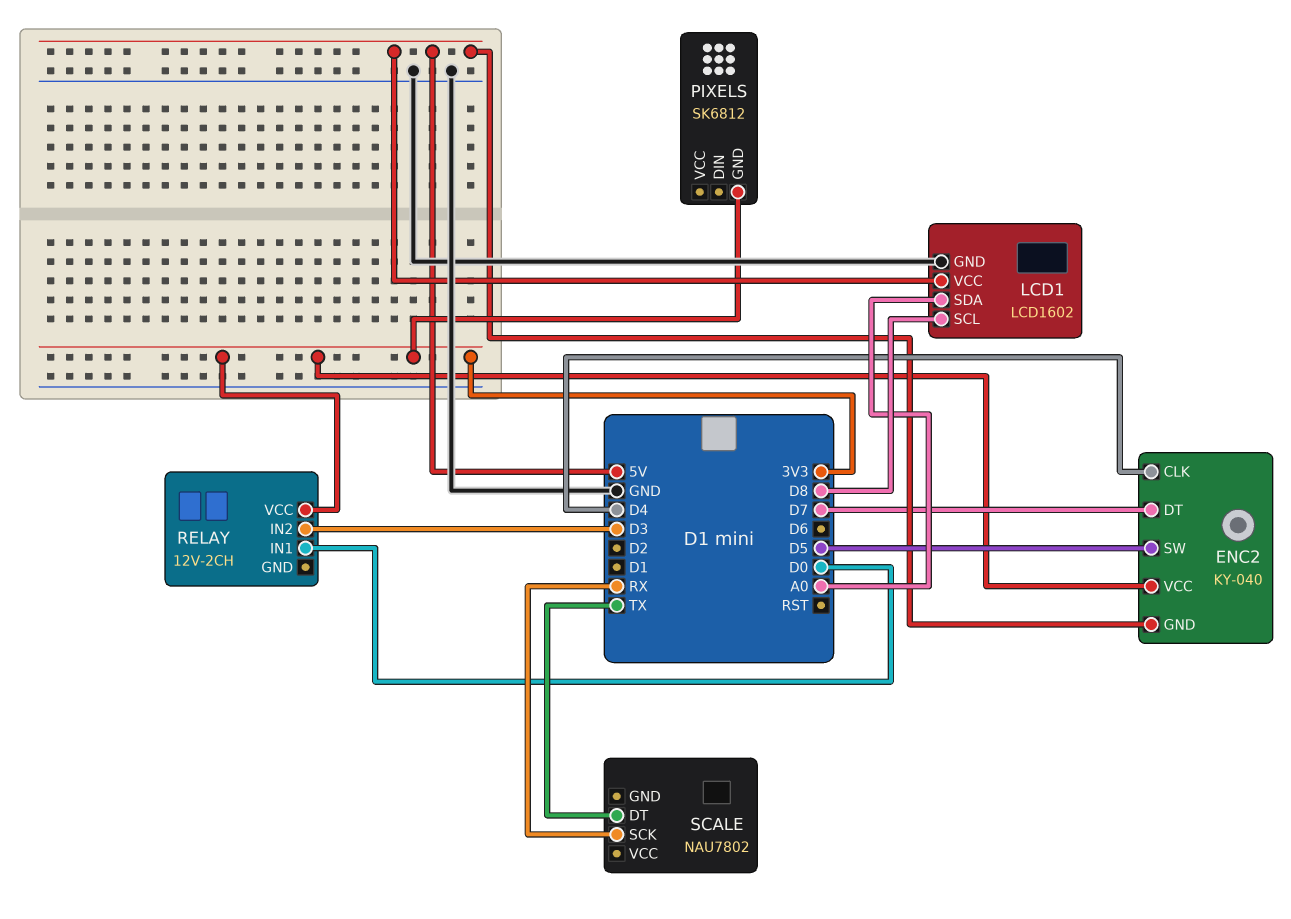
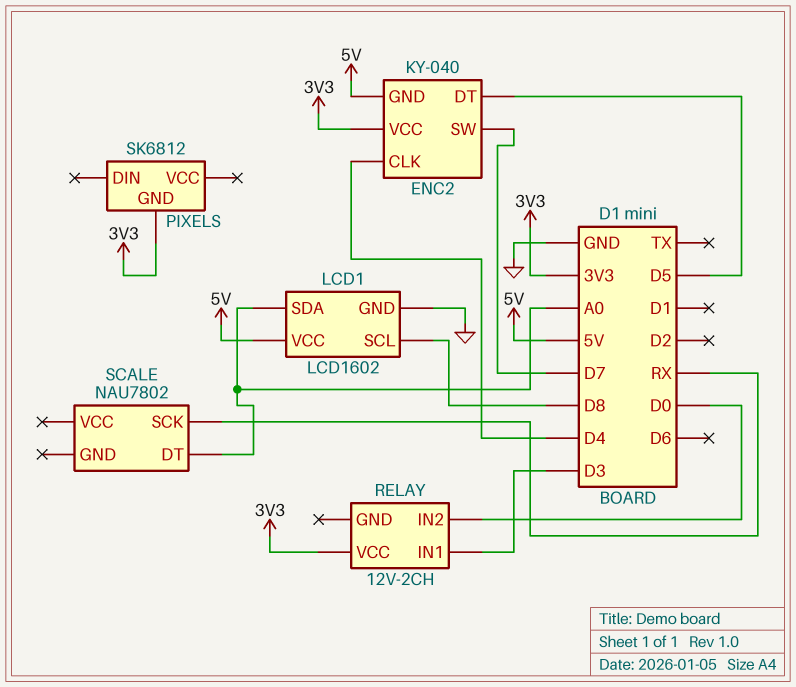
ENC2 pin DT: D7 -> D5
ENC2 pin SW: D5 -> D7
RELAY pin IN1: D0 -> D3
RELAY pin IN2: D3 -> D0
SCALE pin DT: TX -> A0

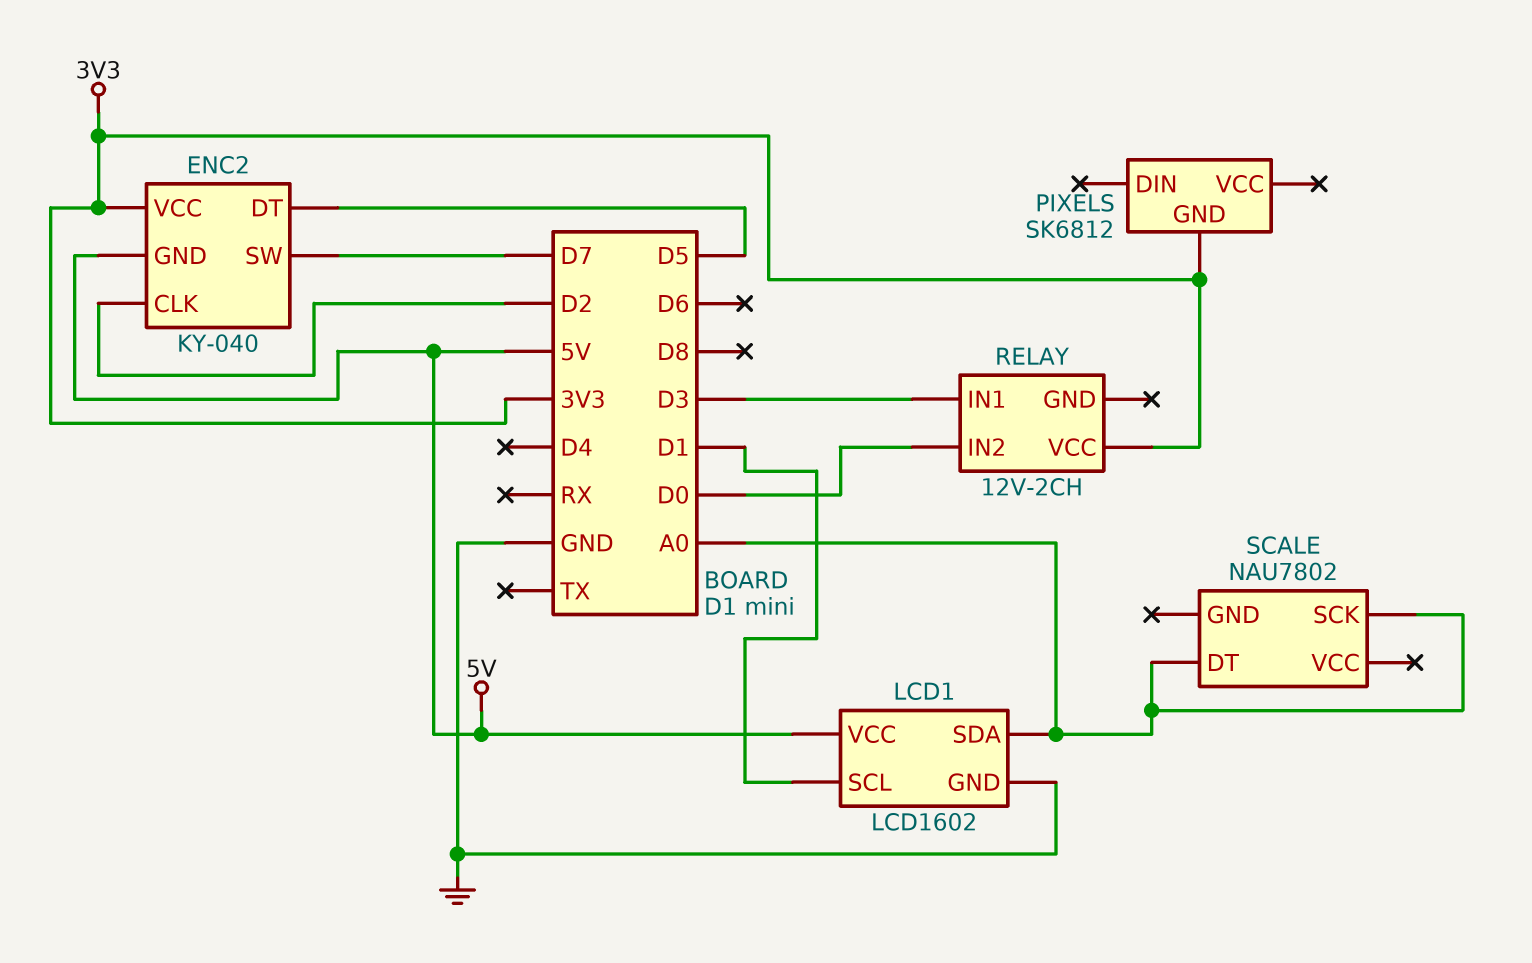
ENC2 pin CLK: D4 -> D2
LCD1 pin SCL: D8 -> D1
SCALE pin SCK: RX -> A0

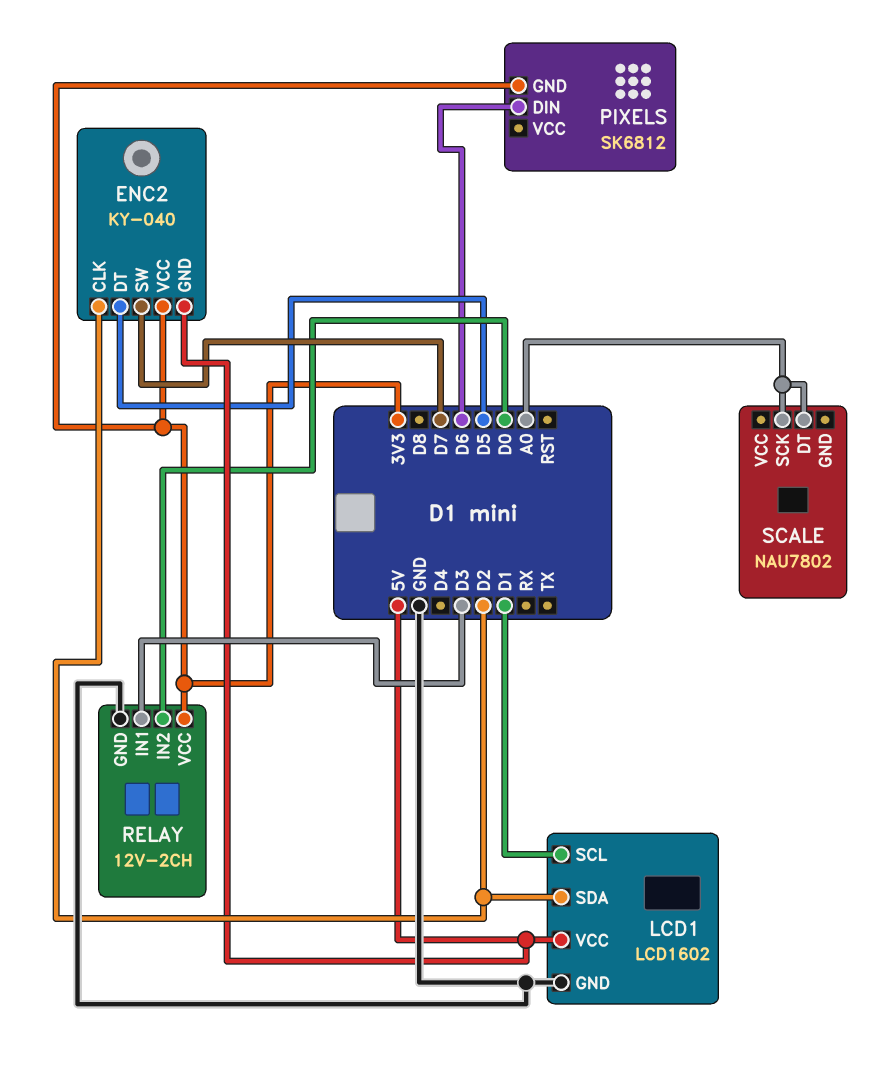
LCD1 pin SDA: A0 -> D2
PIXELS pin DIN: none -> D6
RELAY pin GND: none -> GND

